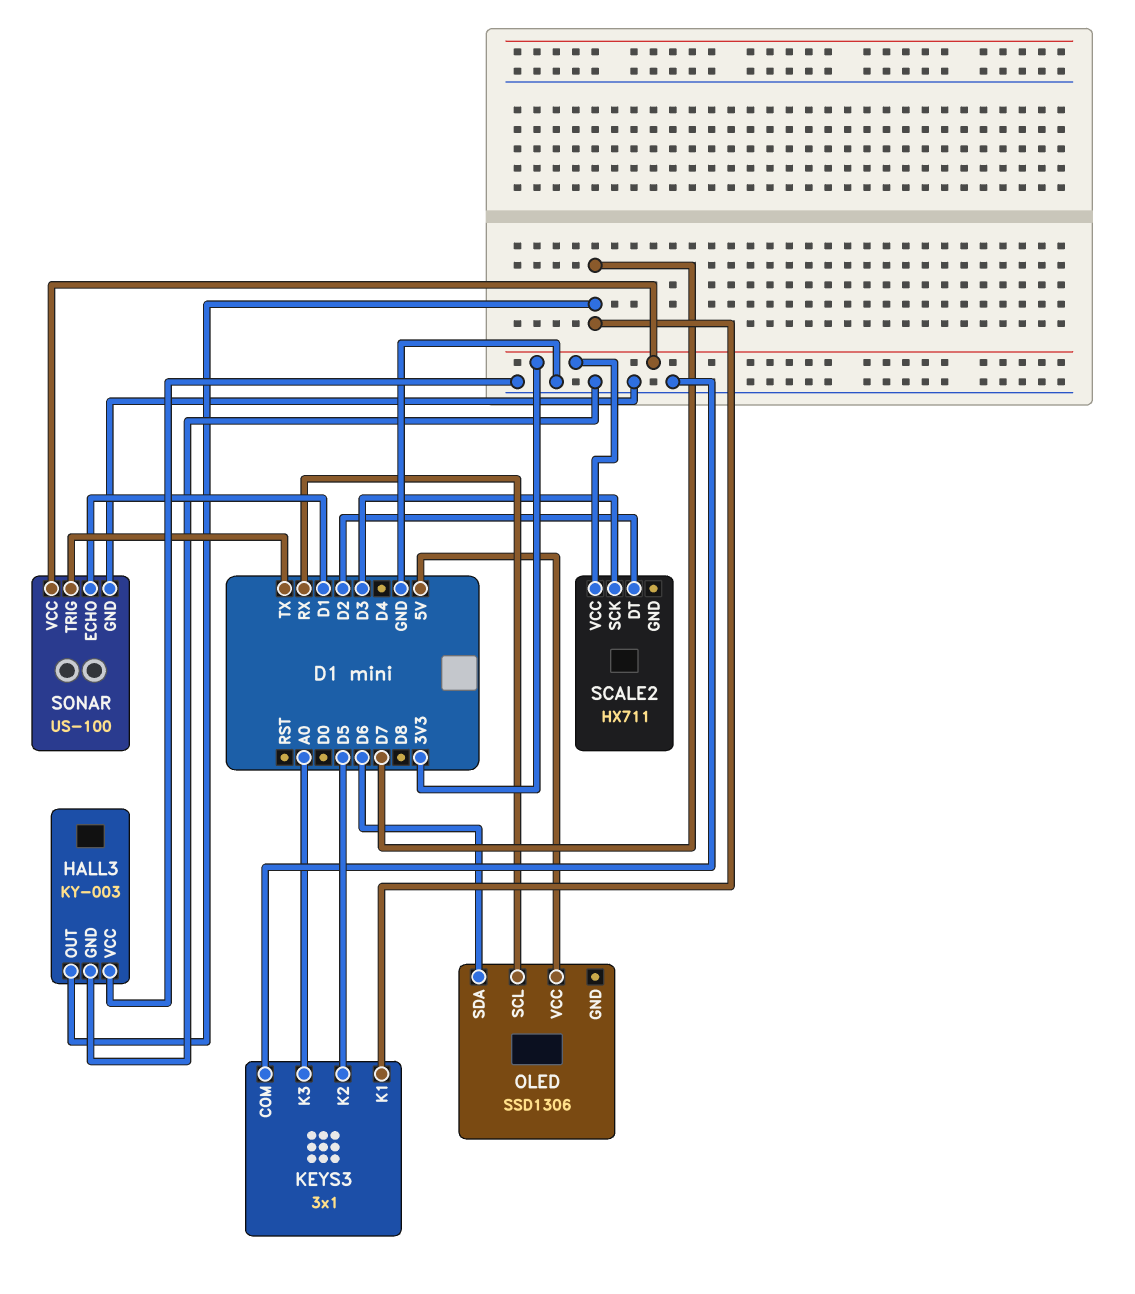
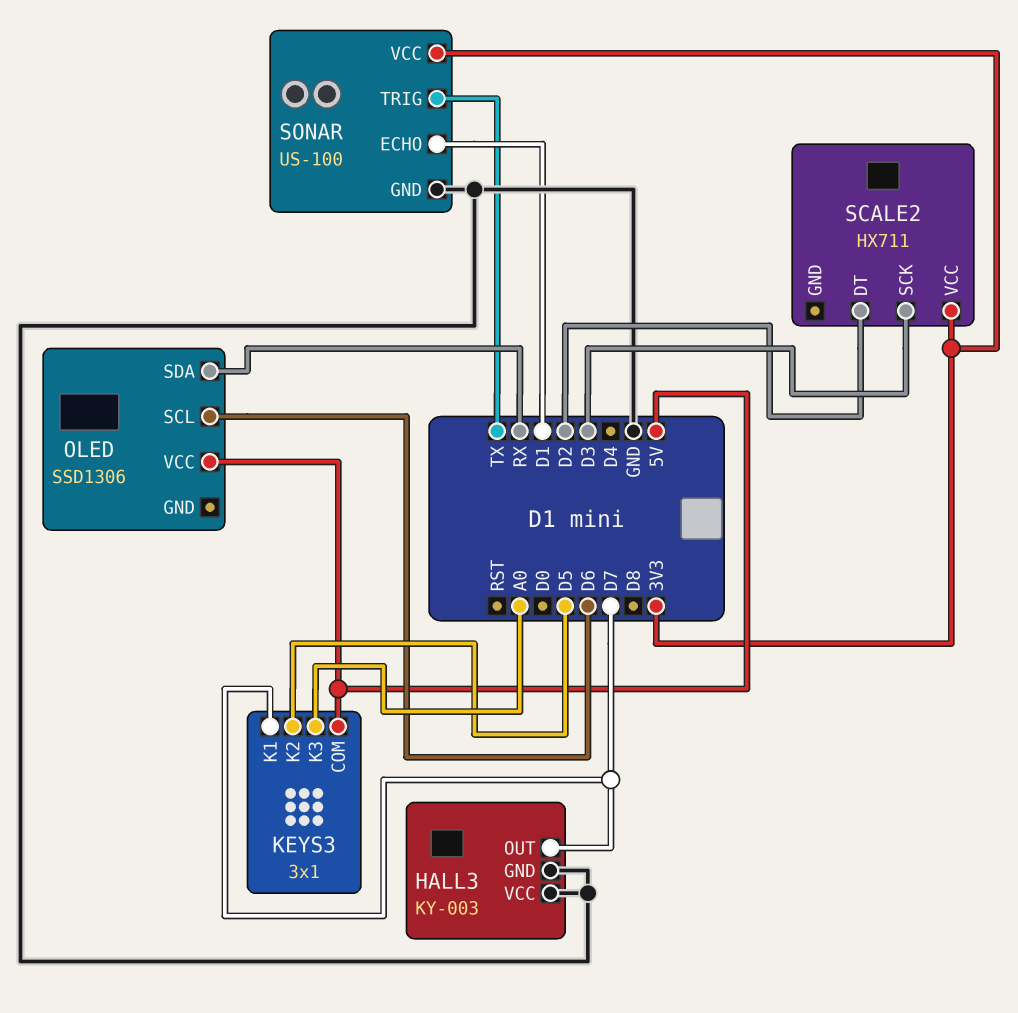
KEYS3 pin COM: GND -> 5V
OLED pin SCL: RX -> D6
OLED pin SDA: D6 -> RX

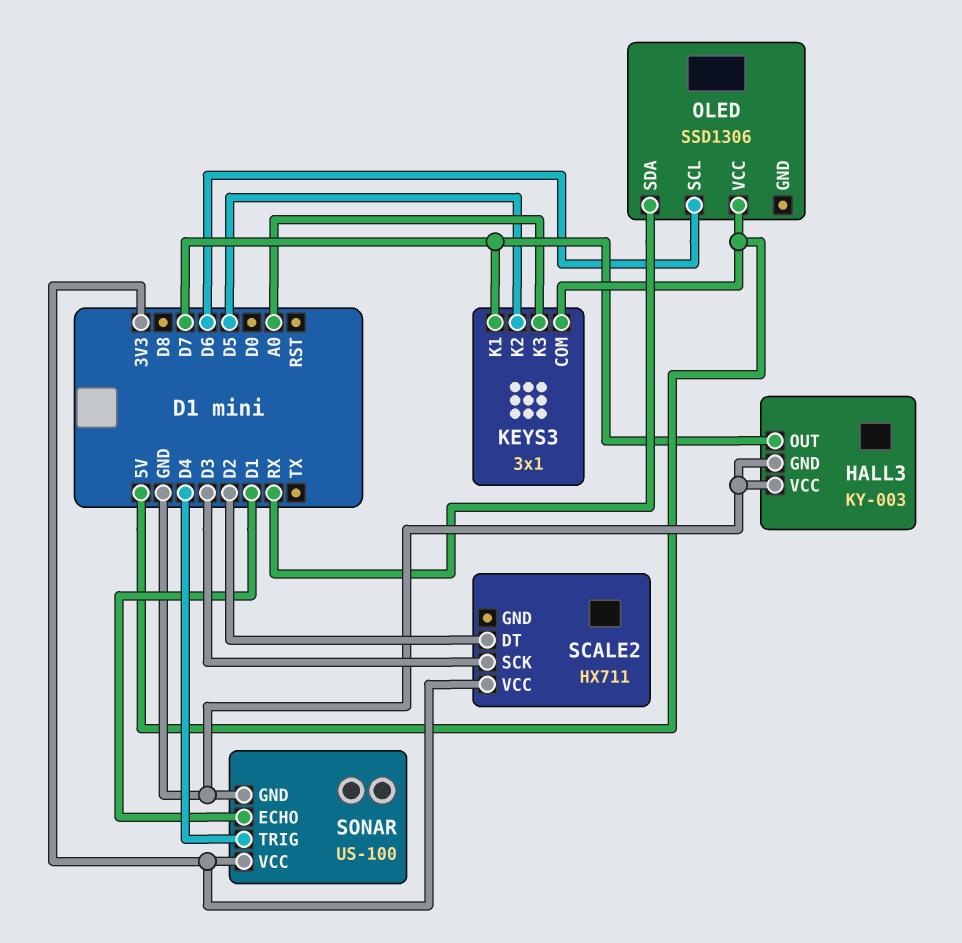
SONAR pin TRIG: TX -> D4

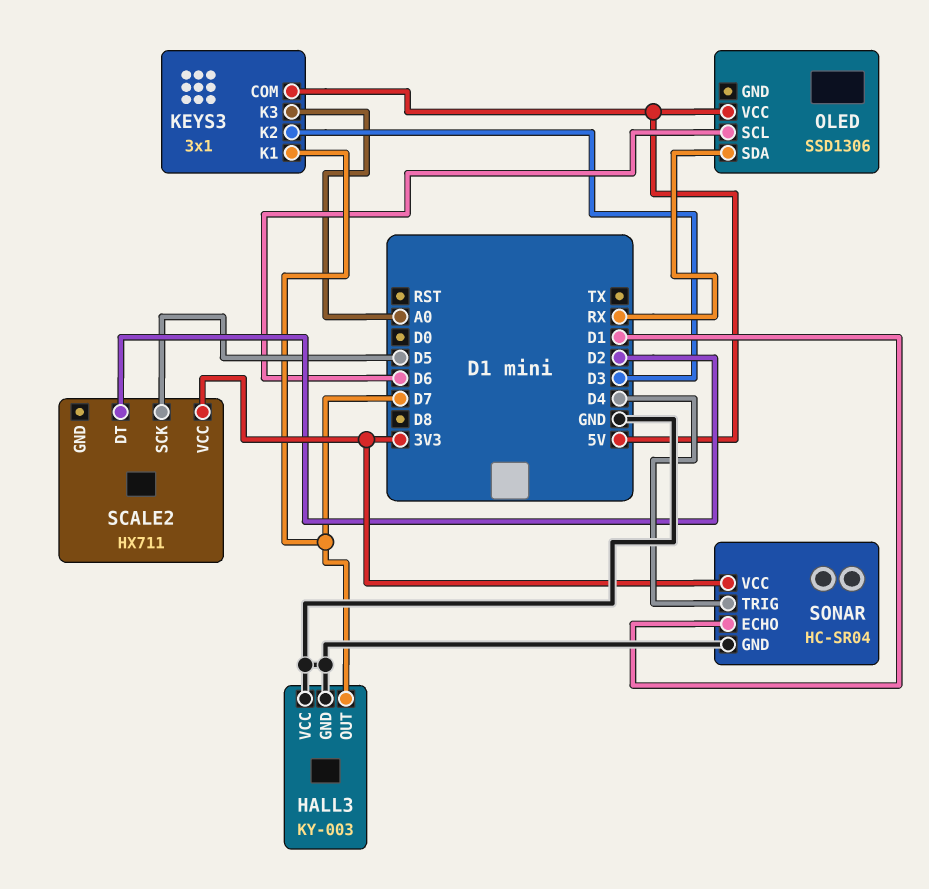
KEYS3 pin K2: D5 -> D3
SCALE2 pin SCK: D3 -> D5
SONAR: US-100 -> HC-SR04

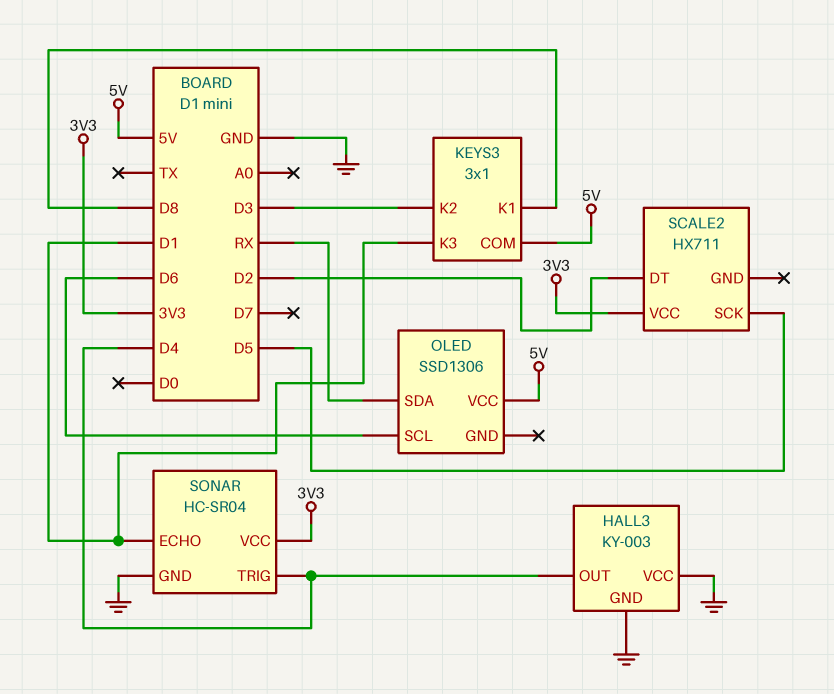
HALL3 pin OUT: D7 -> D4
KEYS3 pin K1: D7 -> D8
KEYS3 pin K3: A0 -> D1

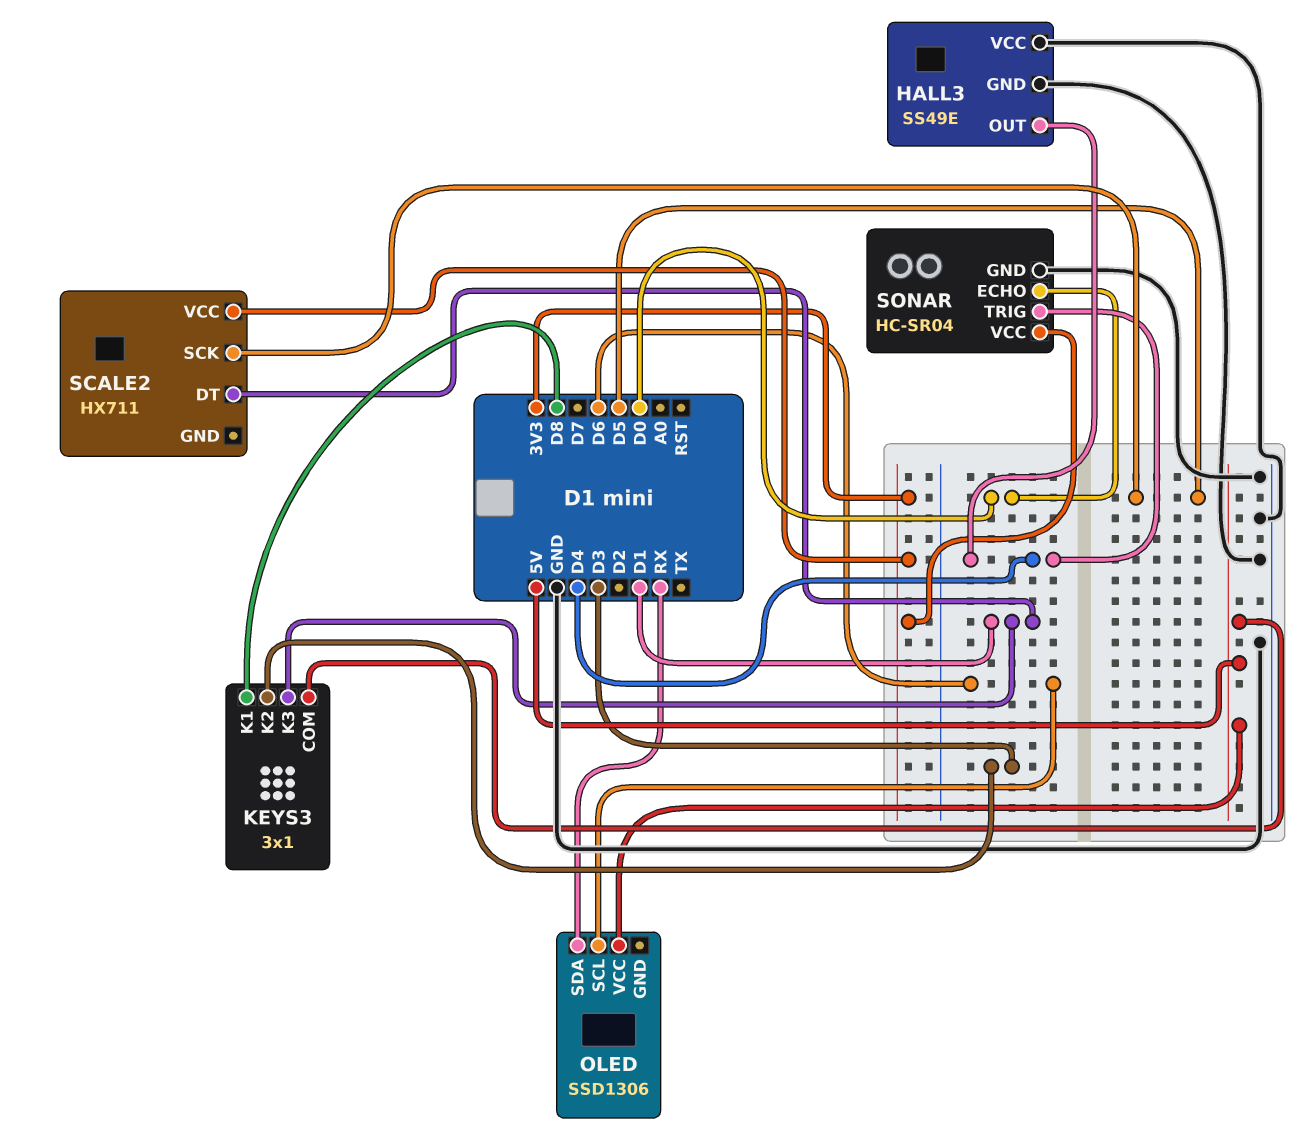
HALL3: KY-003 -> SS49E
SCALE2 pin DT: D2 -> D1
SONAR pin ECHO: D1 -> D0

